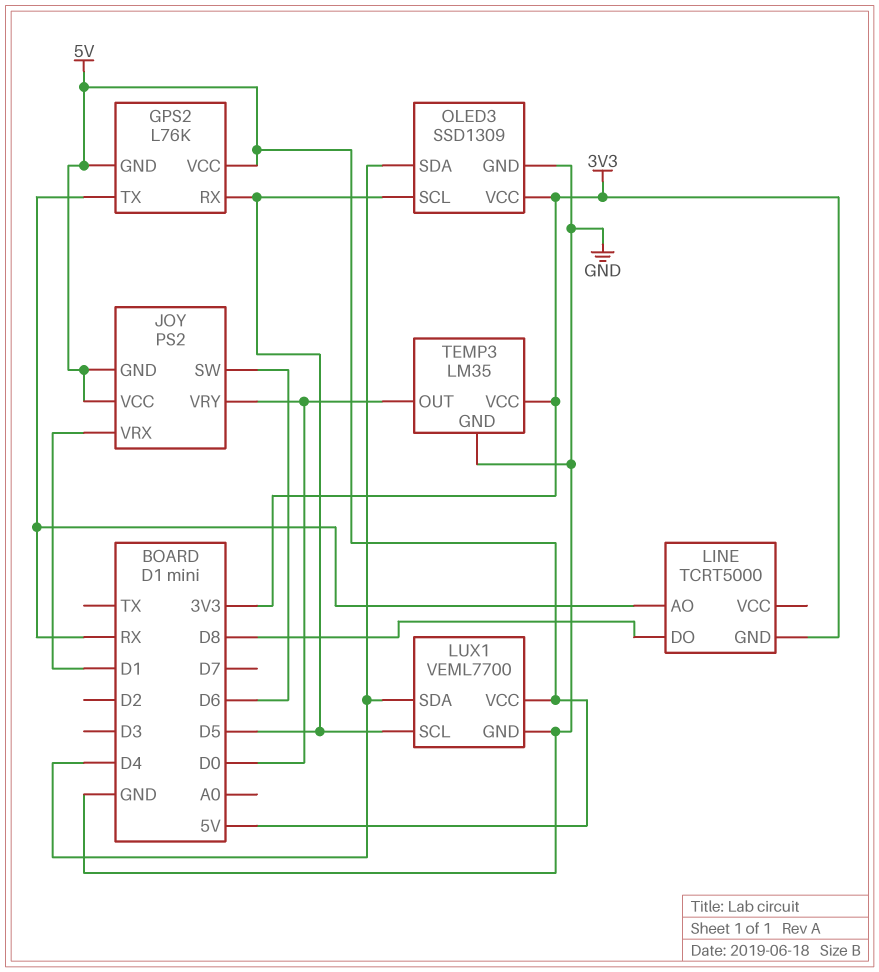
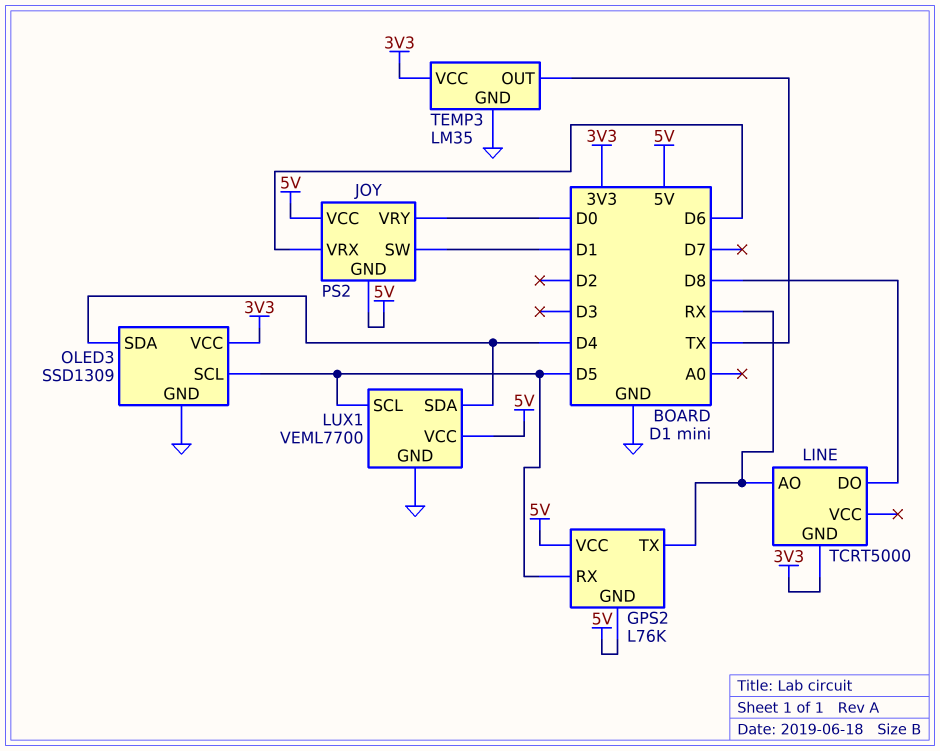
JOY pin SW: D6 -> D1
JOY pin VRX: D1 -> D6
TEMP3 pin OUT: D0 -> TX

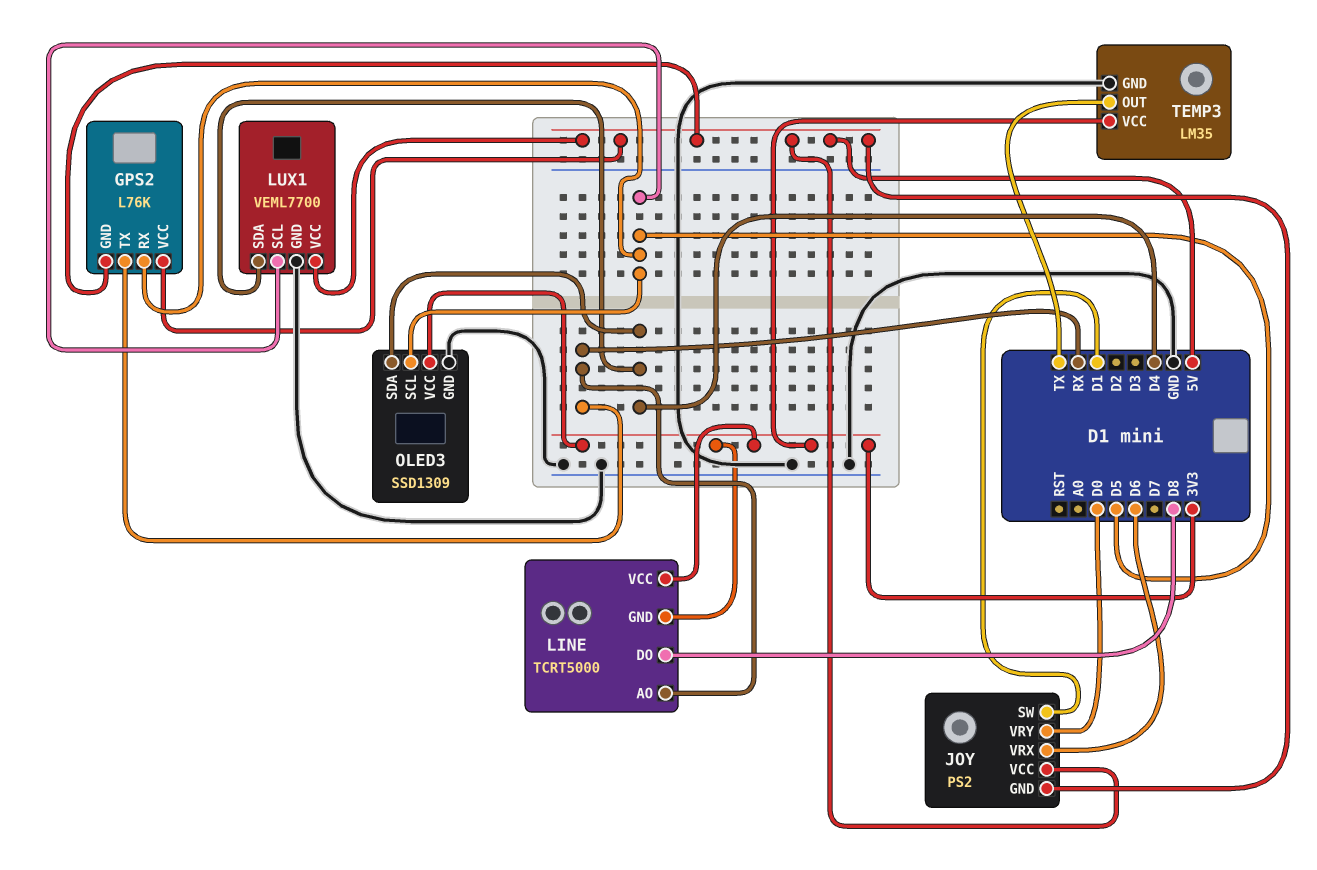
LINE pin VCC: none -> 3V3

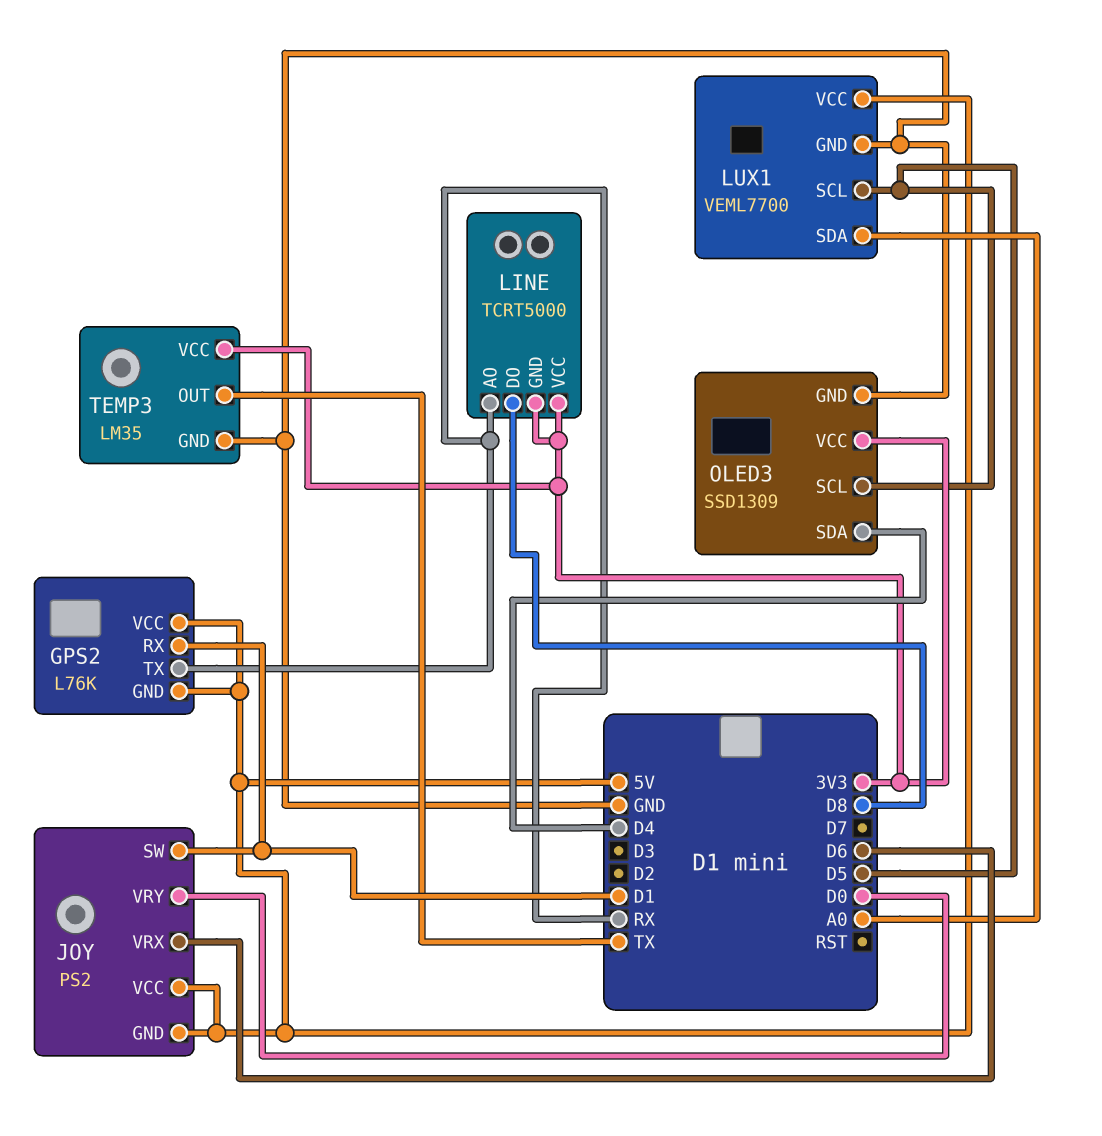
GPS2 pin RX: D5 -> D1
LUX1 pin SDA: D4 -> A0

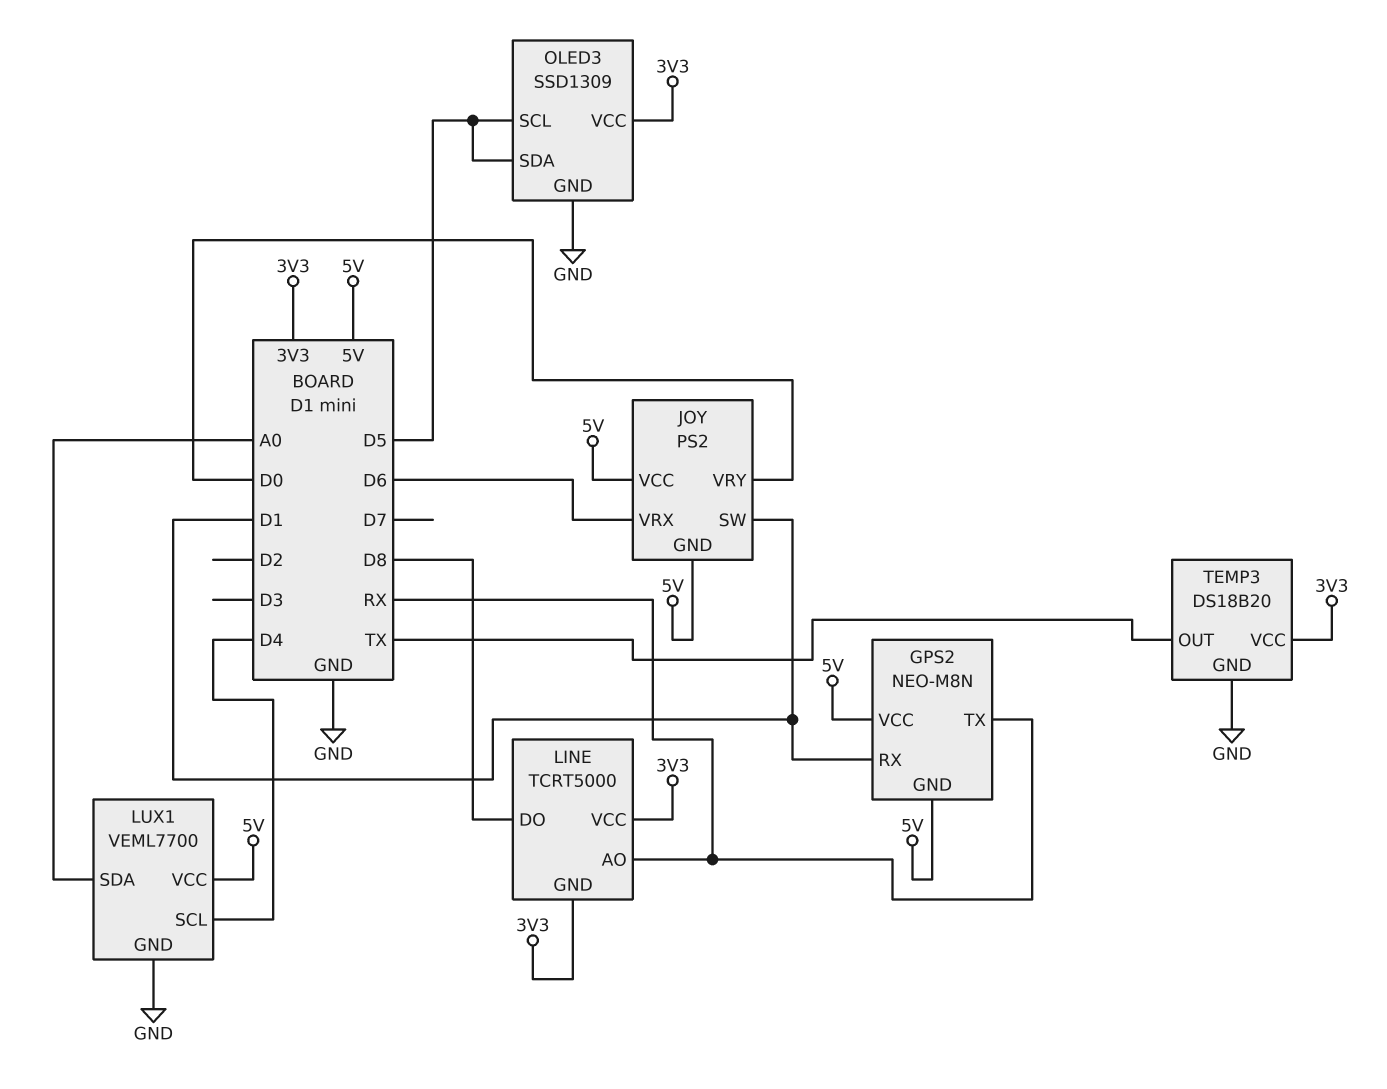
GPS2: L76K -> NEO-M8N
LUX1 pin SCL: D5 -> D4
OLED3 pin SDA: D4 -> D5
TEMP3: LM35 -> DS18B20

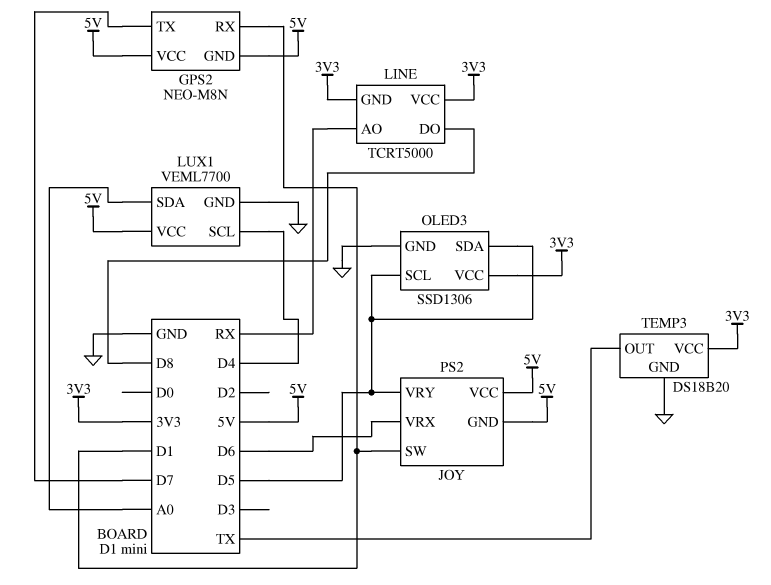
GPS2 pin TX: RX -> D7
JOY pin VRY: D0 -> D5
OLED3: SSD1309 -> SSD1306

